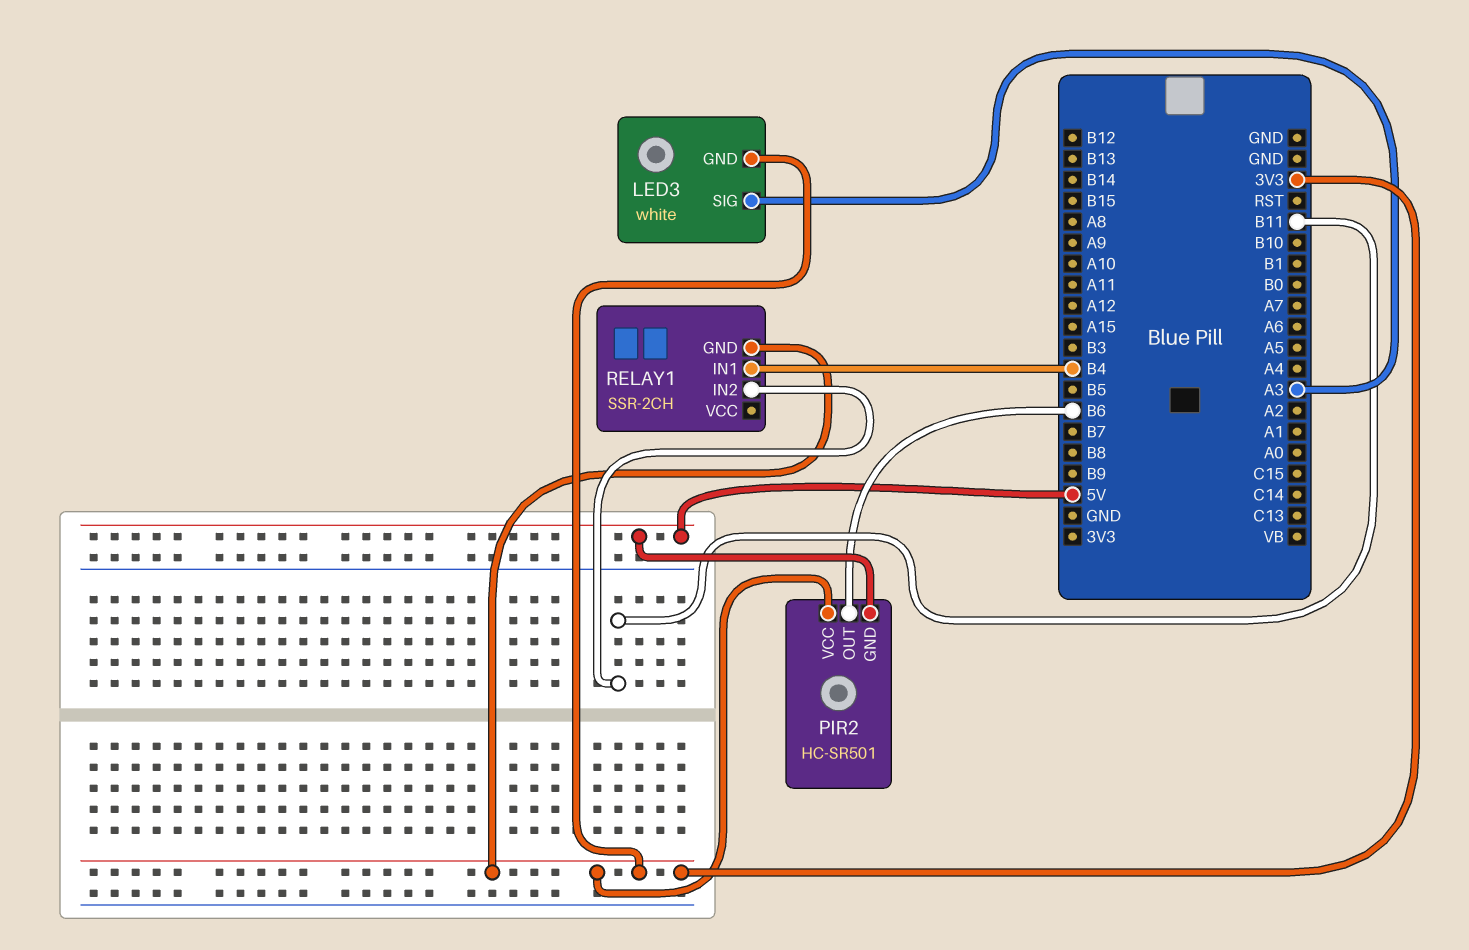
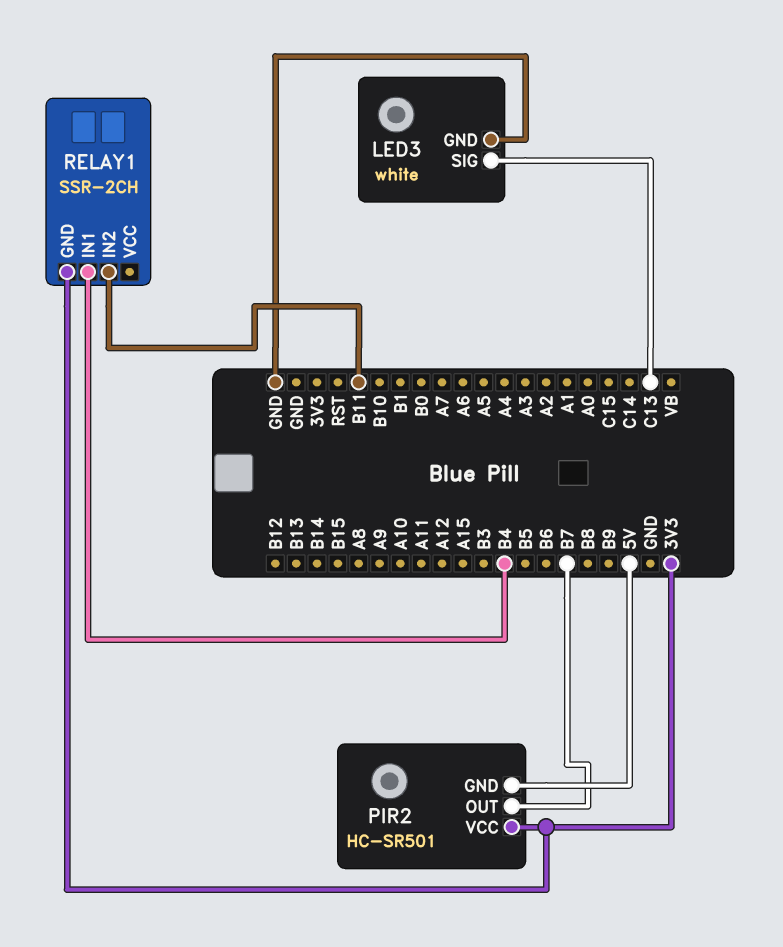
LED3 pin GND: 3V3 -> GND
LED3 pin SIG: A3 -> C13
PIR2 pin OUT: B6 -> B7

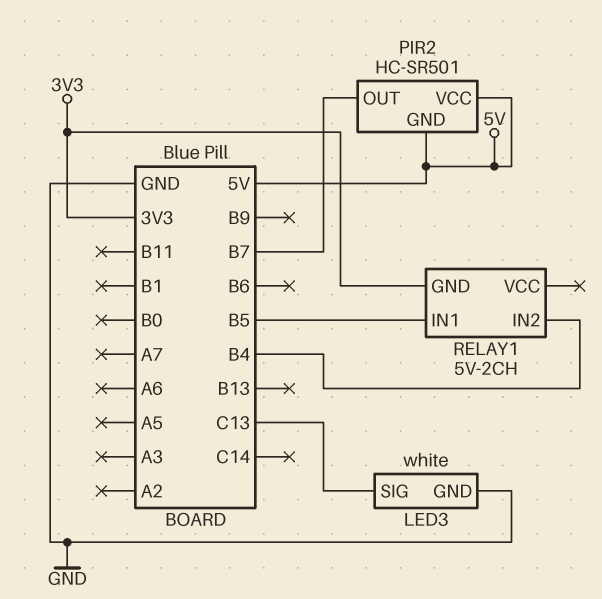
PIR2 pin VCC: 3V3 -> 5V
RELAY1: SSR-2CH -> 5V-2CH
RELAY1 pin IN1: B4 -> B5
RELAY1 pin IN2: B11 -> B4

